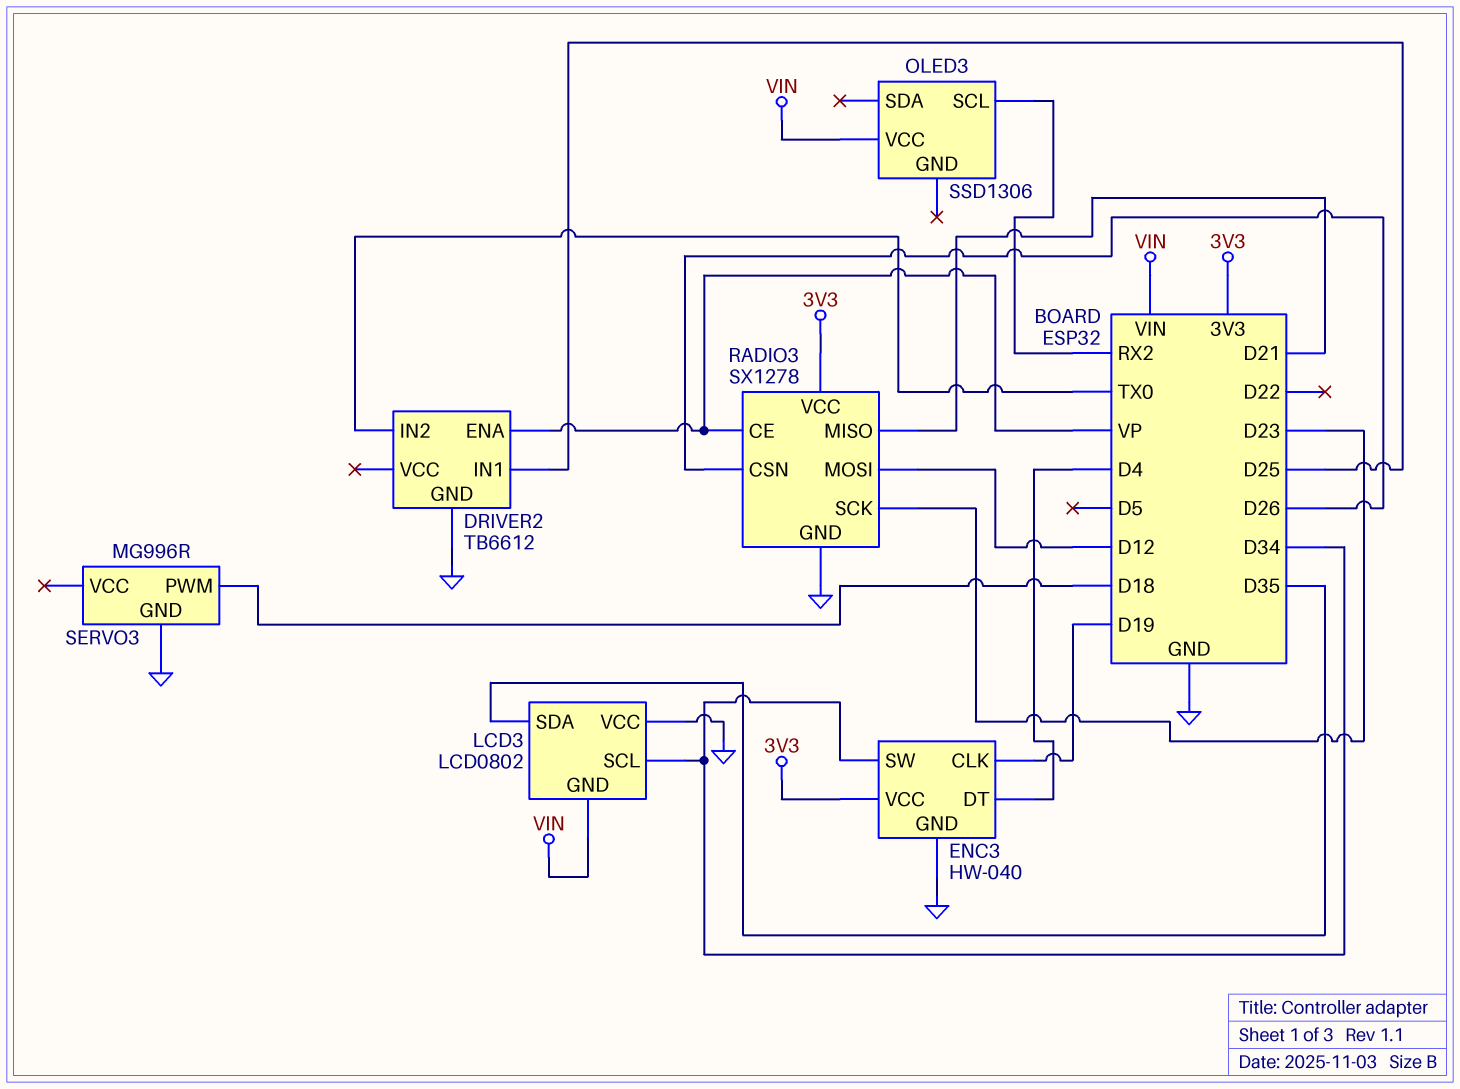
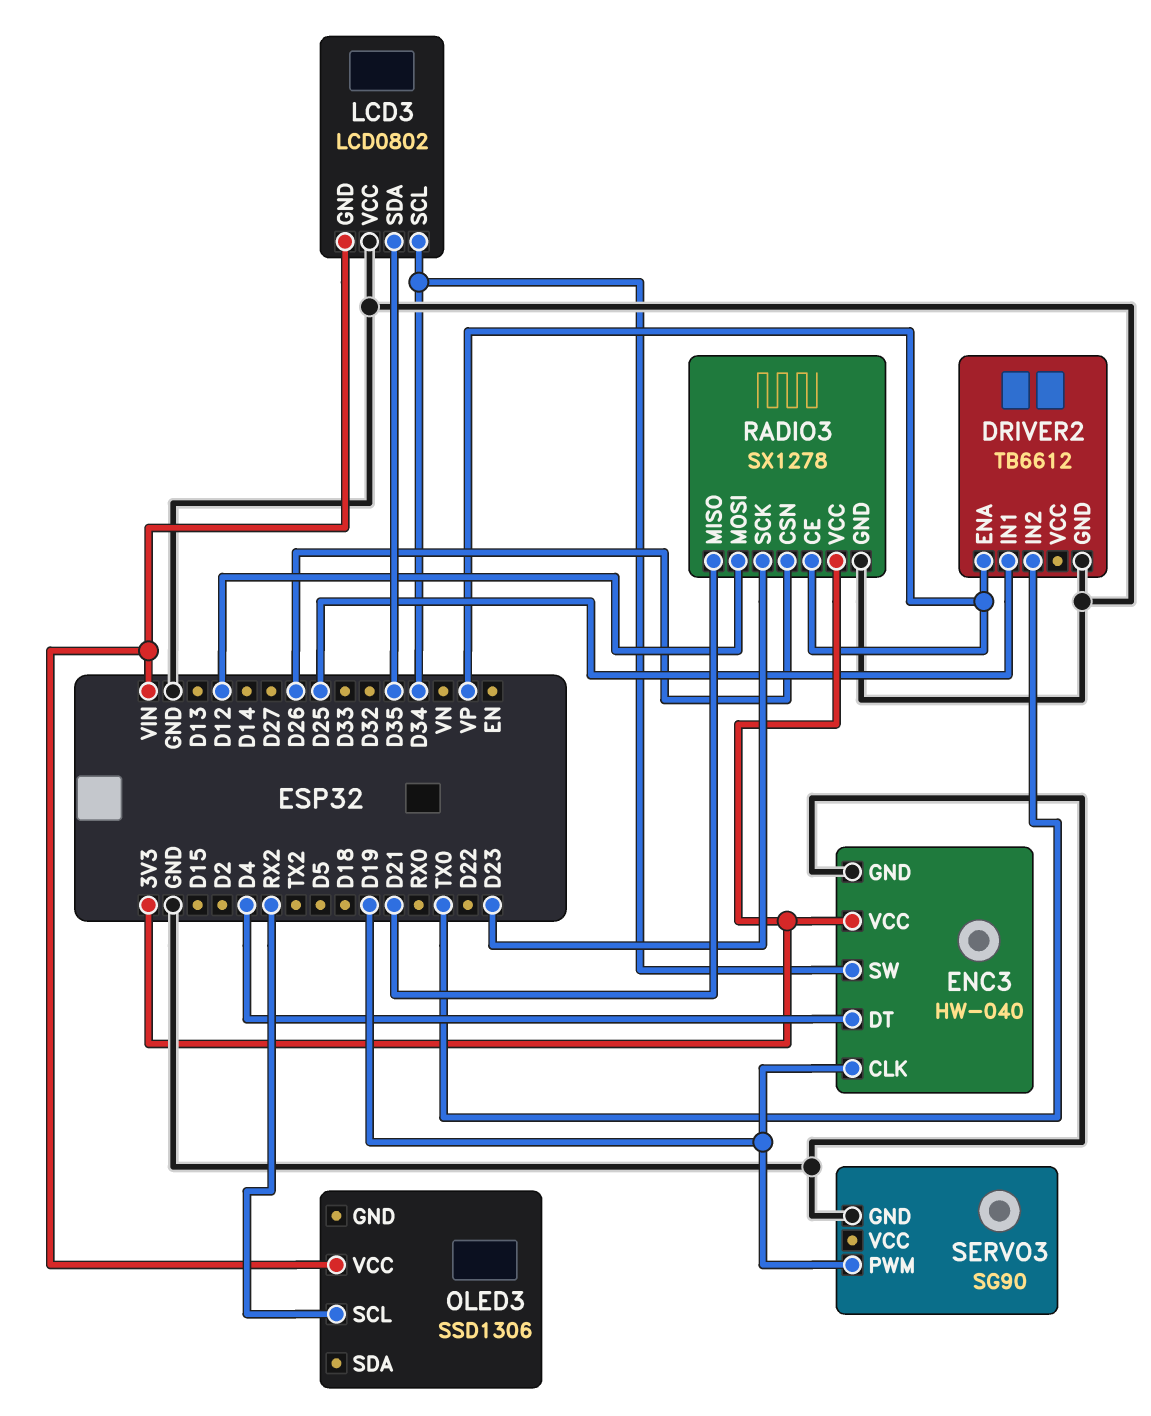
SERVO3: MG996R -> SG90
SERVO3 pin PWM: D18 -> D19

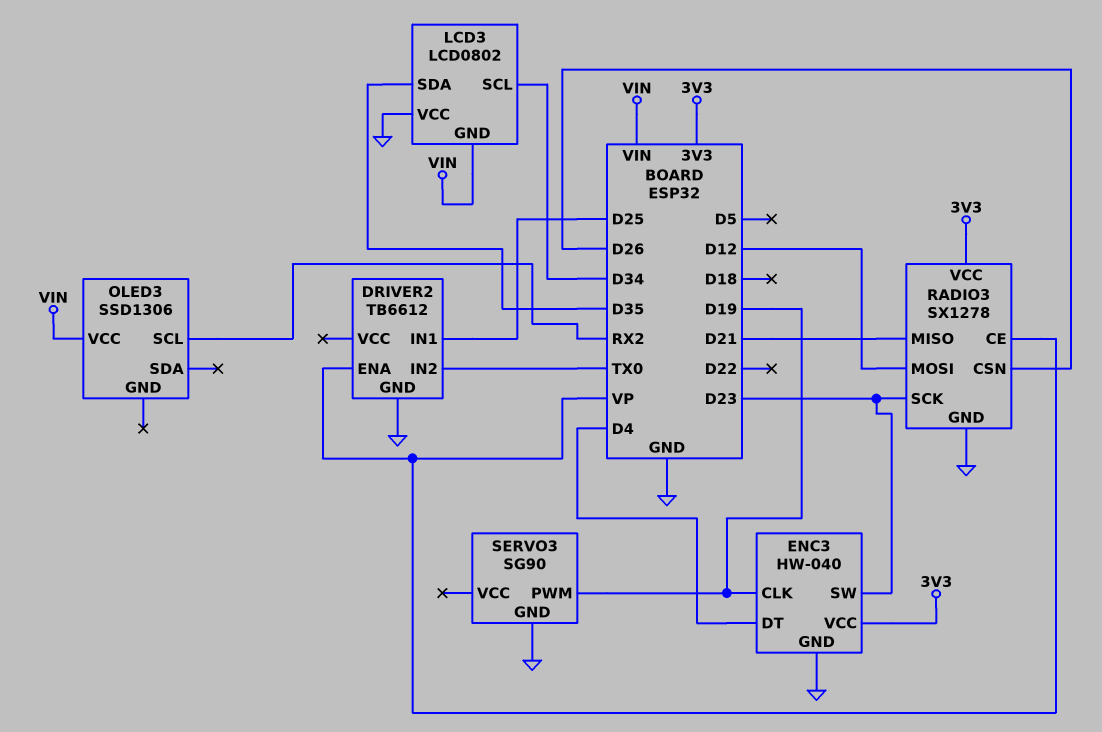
ENC3 pin SW: D34 -> D23

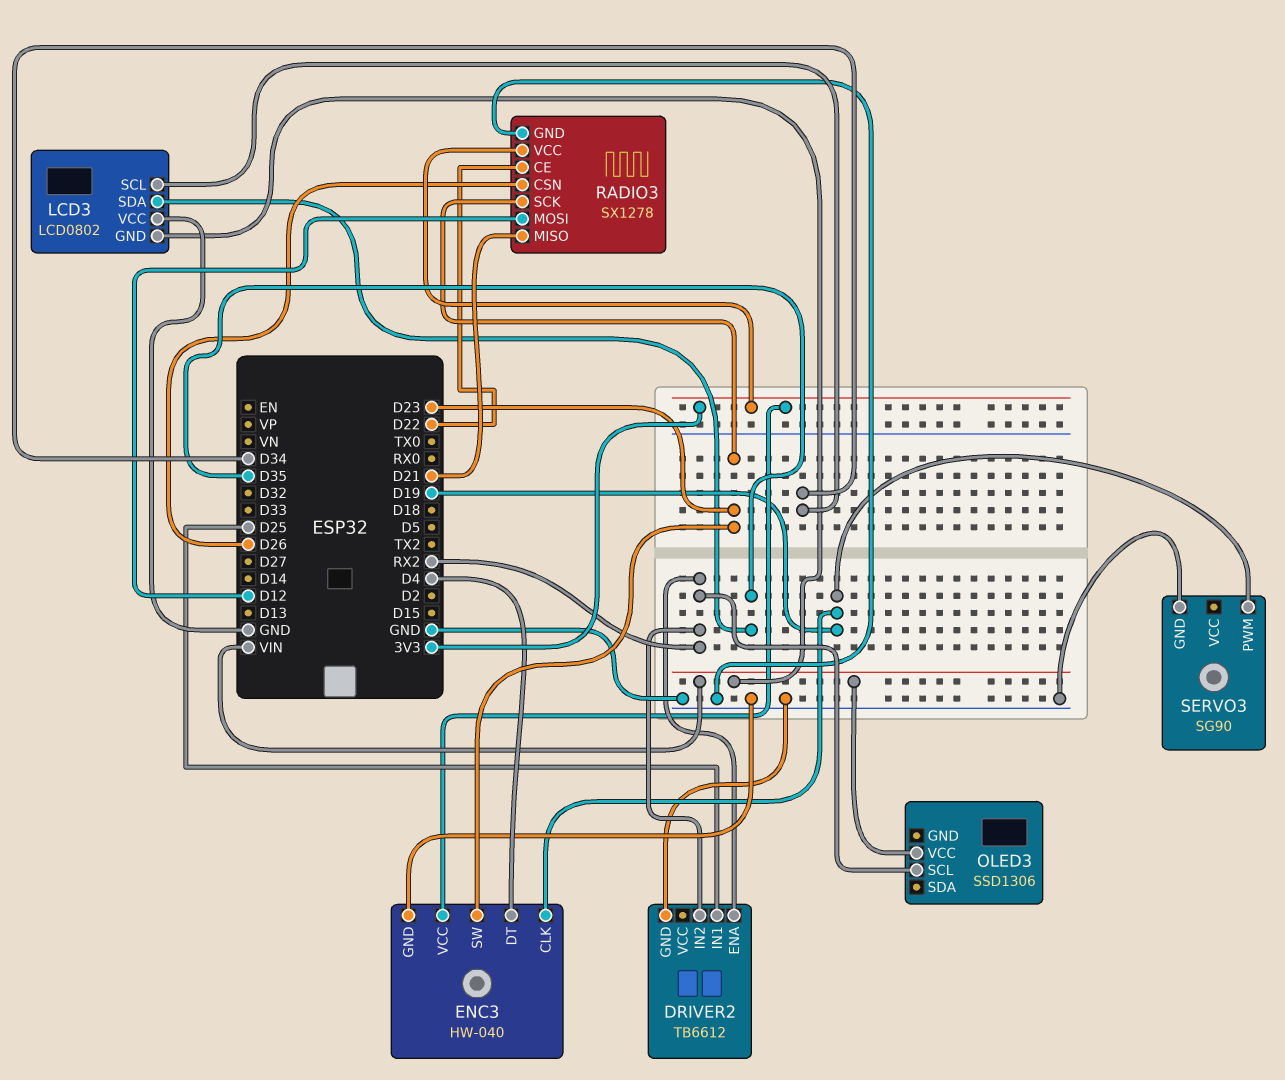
DRIVER2 pin ENA: VP -> RX2
DRIVER2 pin IN2: TX0 -> RX2
RADIO3 pin CE: VP -> D22

